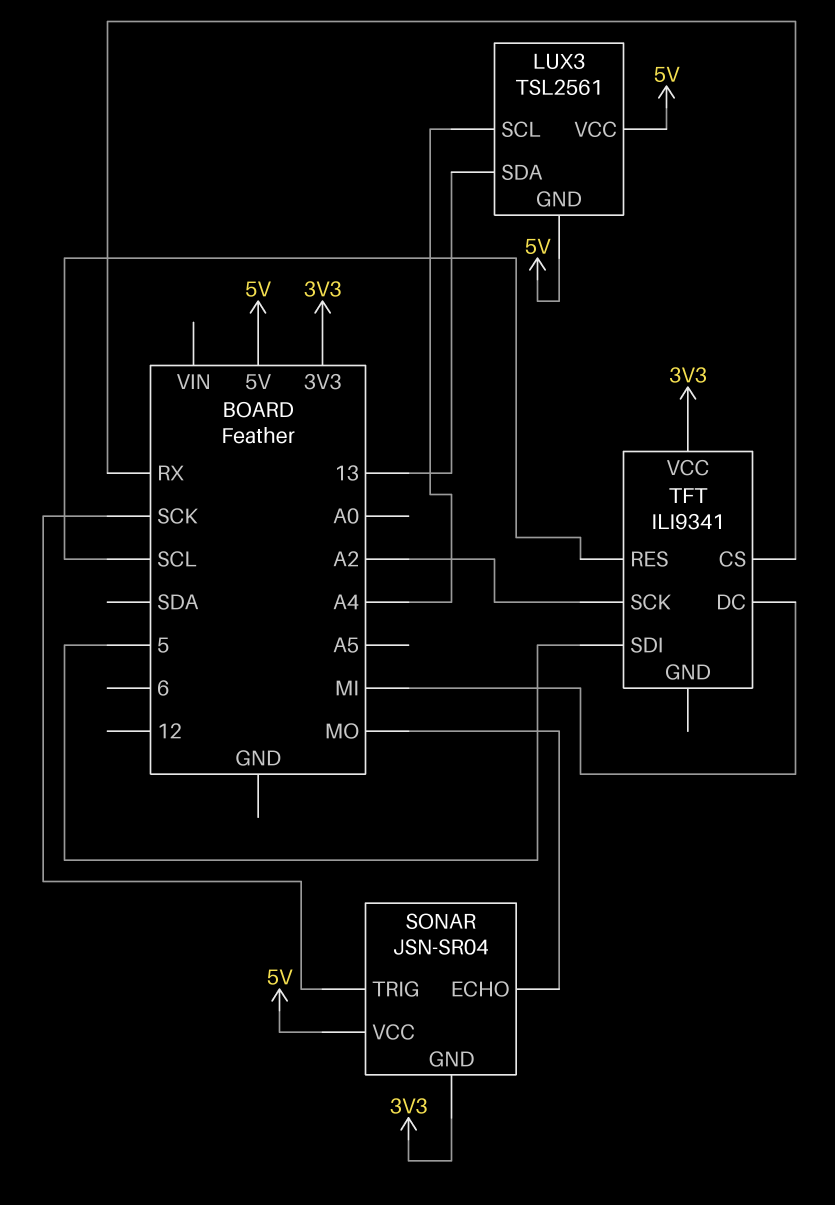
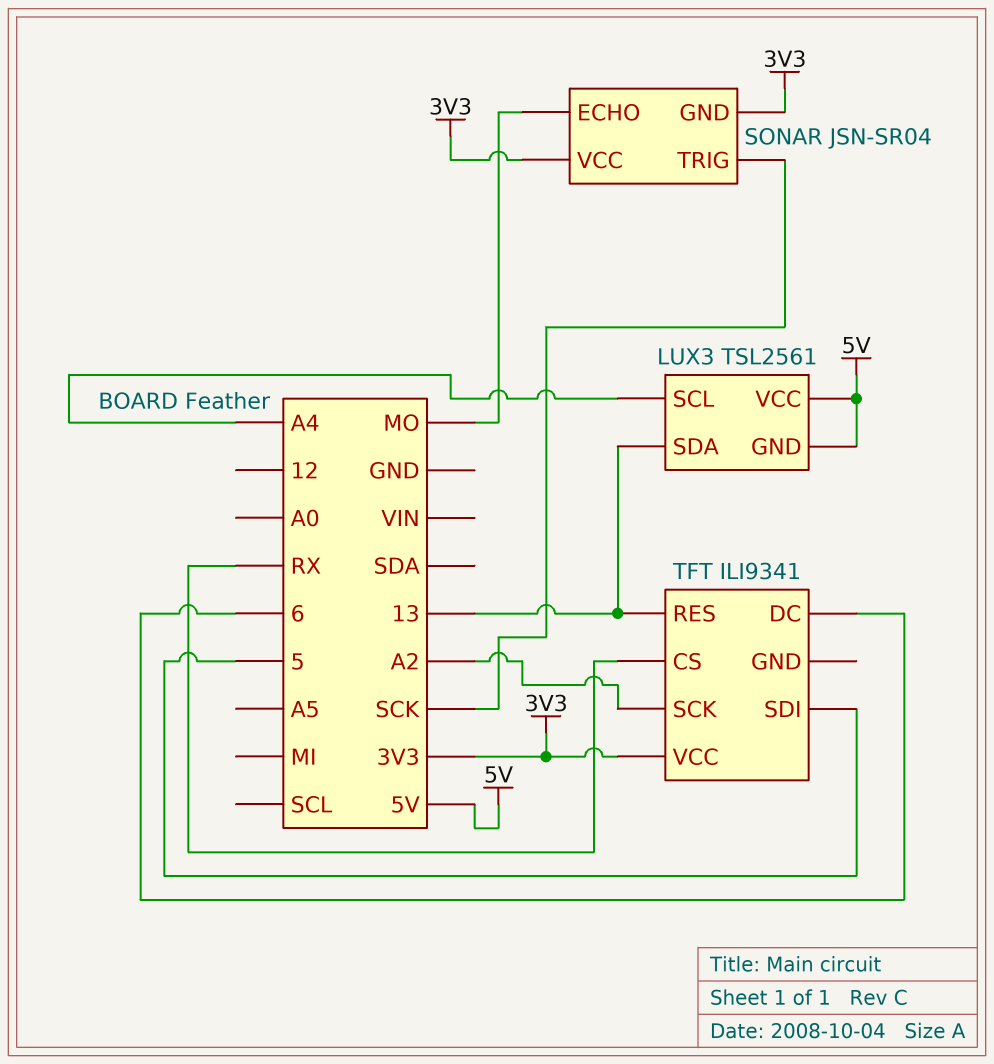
SONAR pin VCC: 5V -> 3V3
TFT pin DC: MI -> 6
TFT pin RES: SCL -> 13

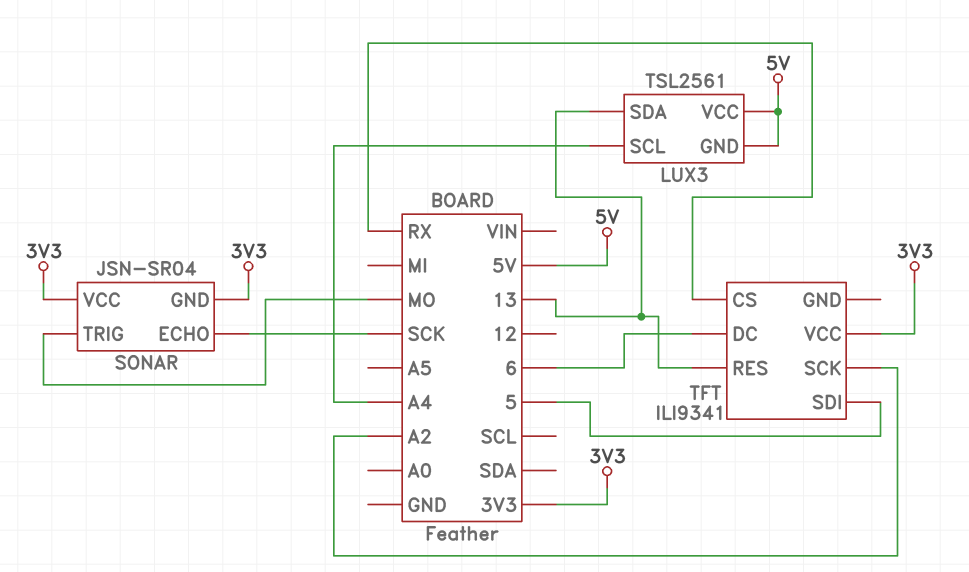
SONAR pin ECHO: MO -> SCK
SONAR pin TRIG: SCK -> MO

